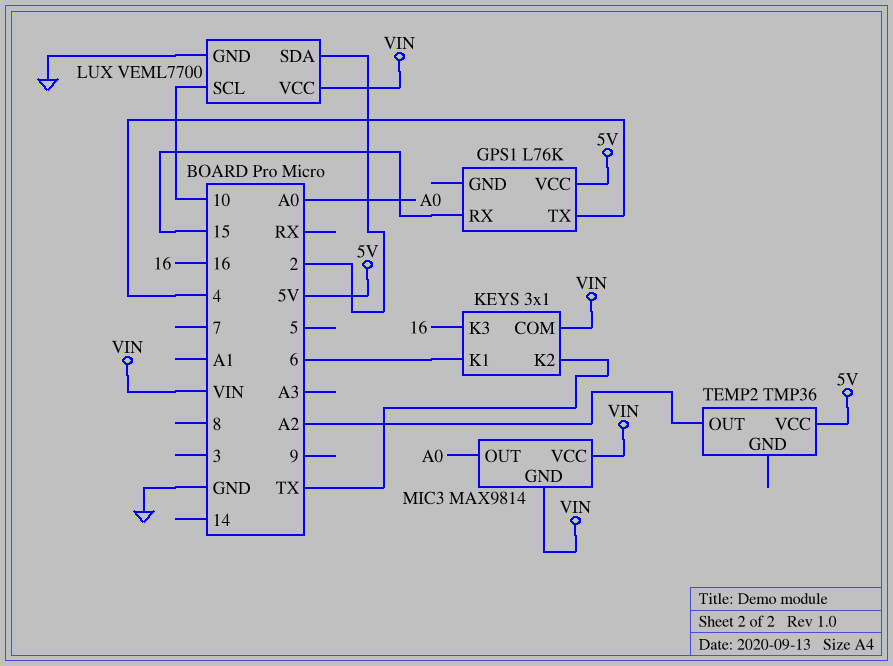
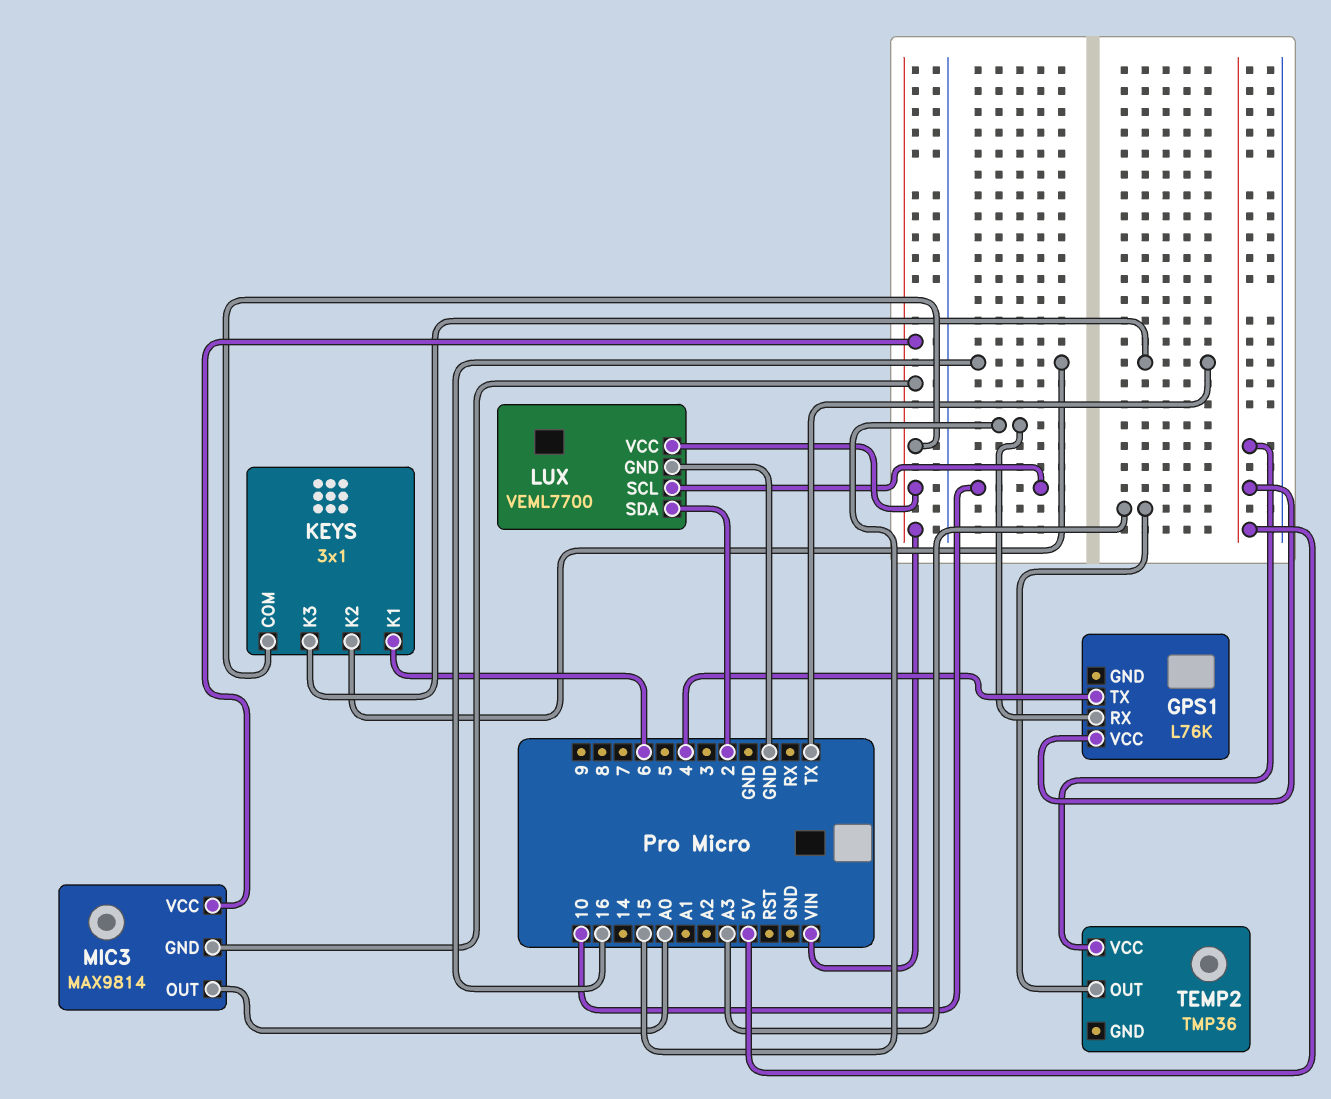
KEYS pin K2: TX -> 16
KEYS pin K3: 16 -> TX
TEMP2 pin OUT: A2 -> A3

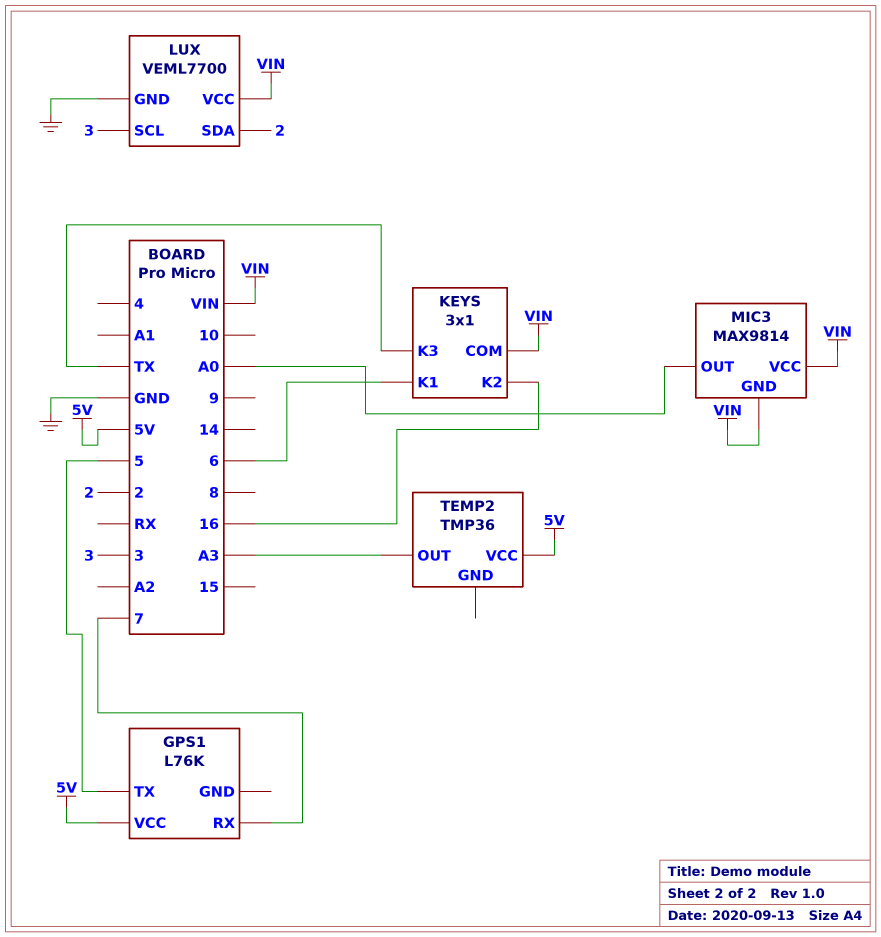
GPS1 pin RX: 15 -> 7
GPS1 pin TX: 4 -> 5
LUX pin SCL: 10 -> 3

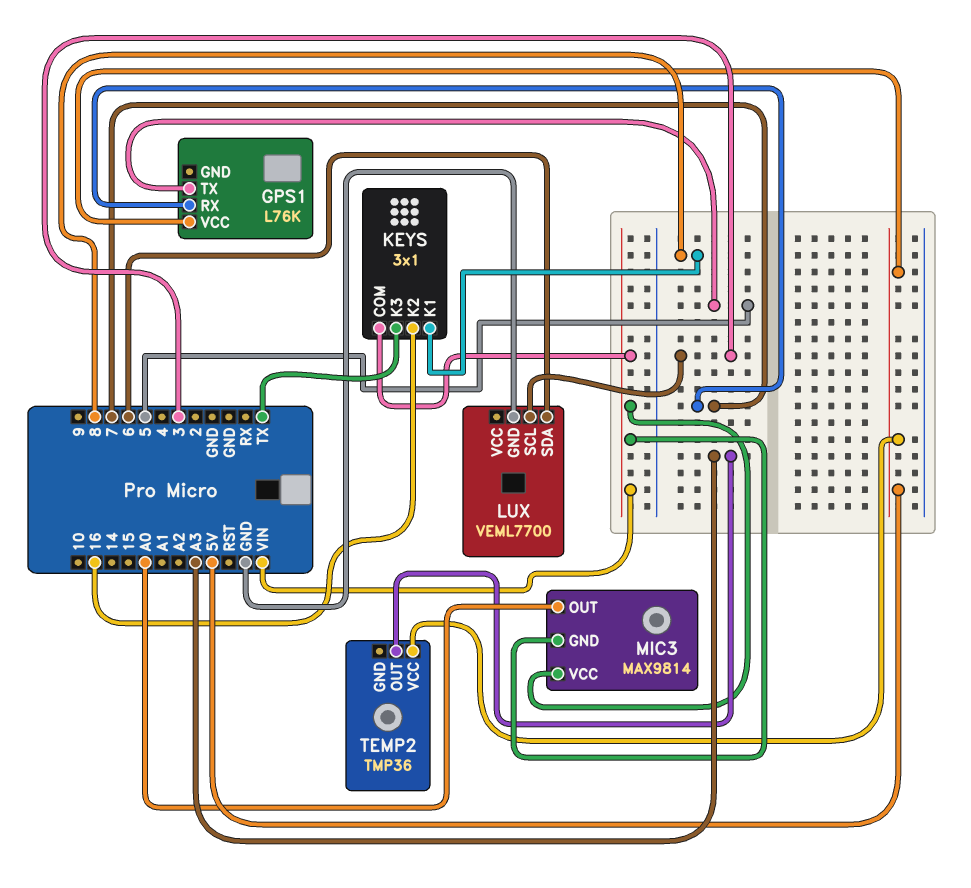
KEYS pin K1: 6 -> 8
LUX pin SDA: 2 -> 6
LUX pin VCC: VIN -> none

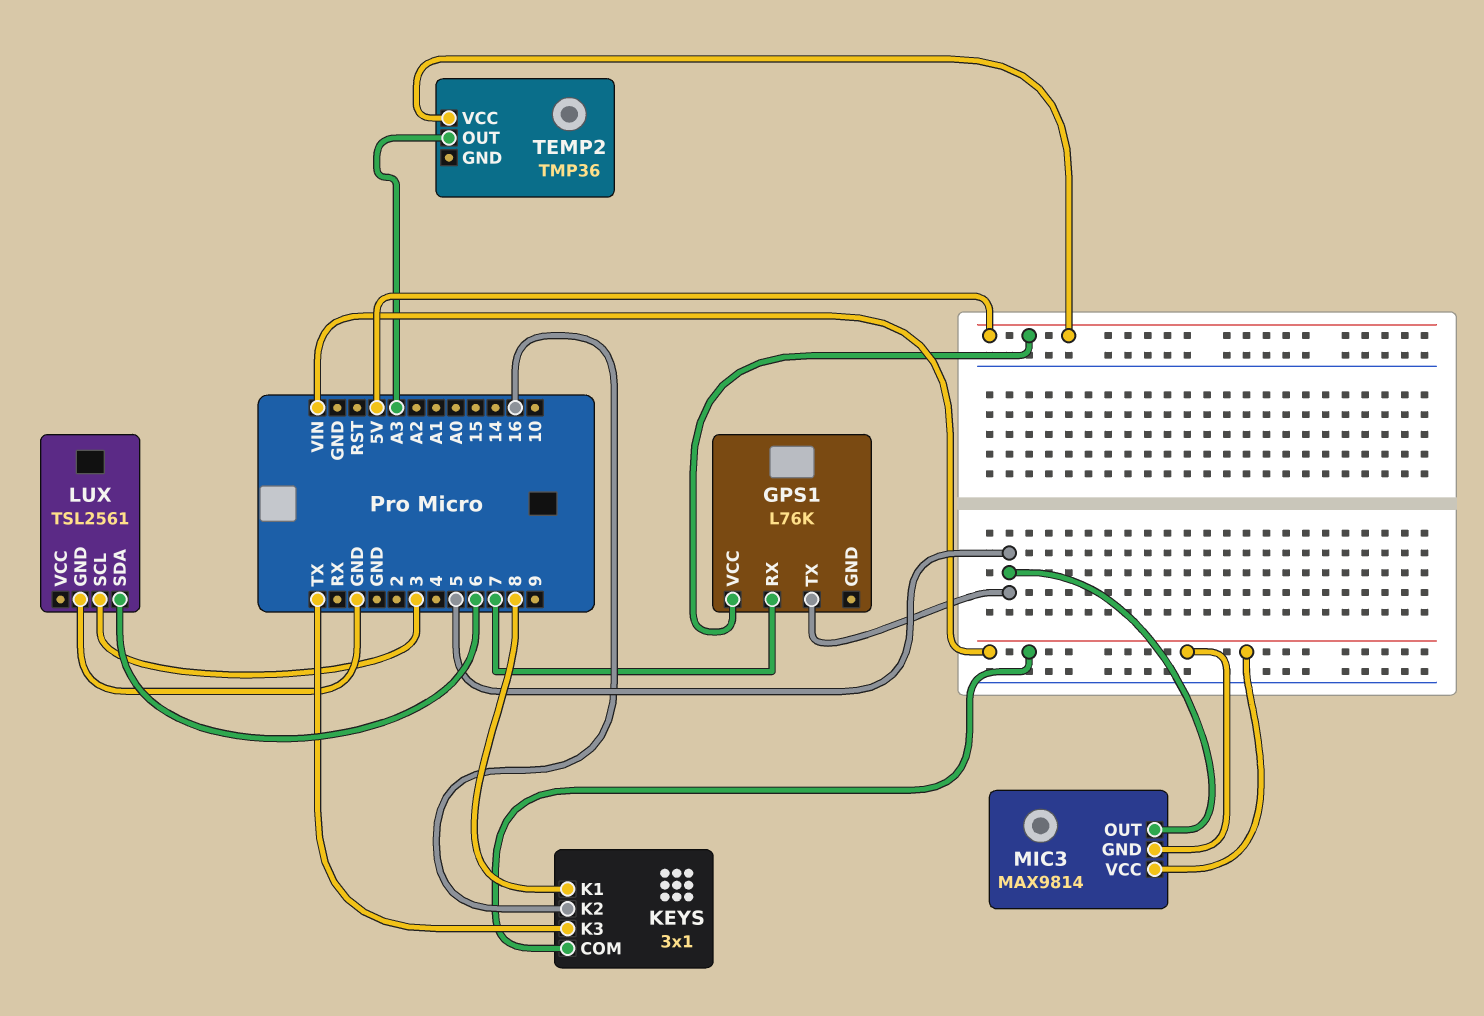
LUX: VEML7700 -> TSL2561
MIC3 pin OUT: A0 -> 5

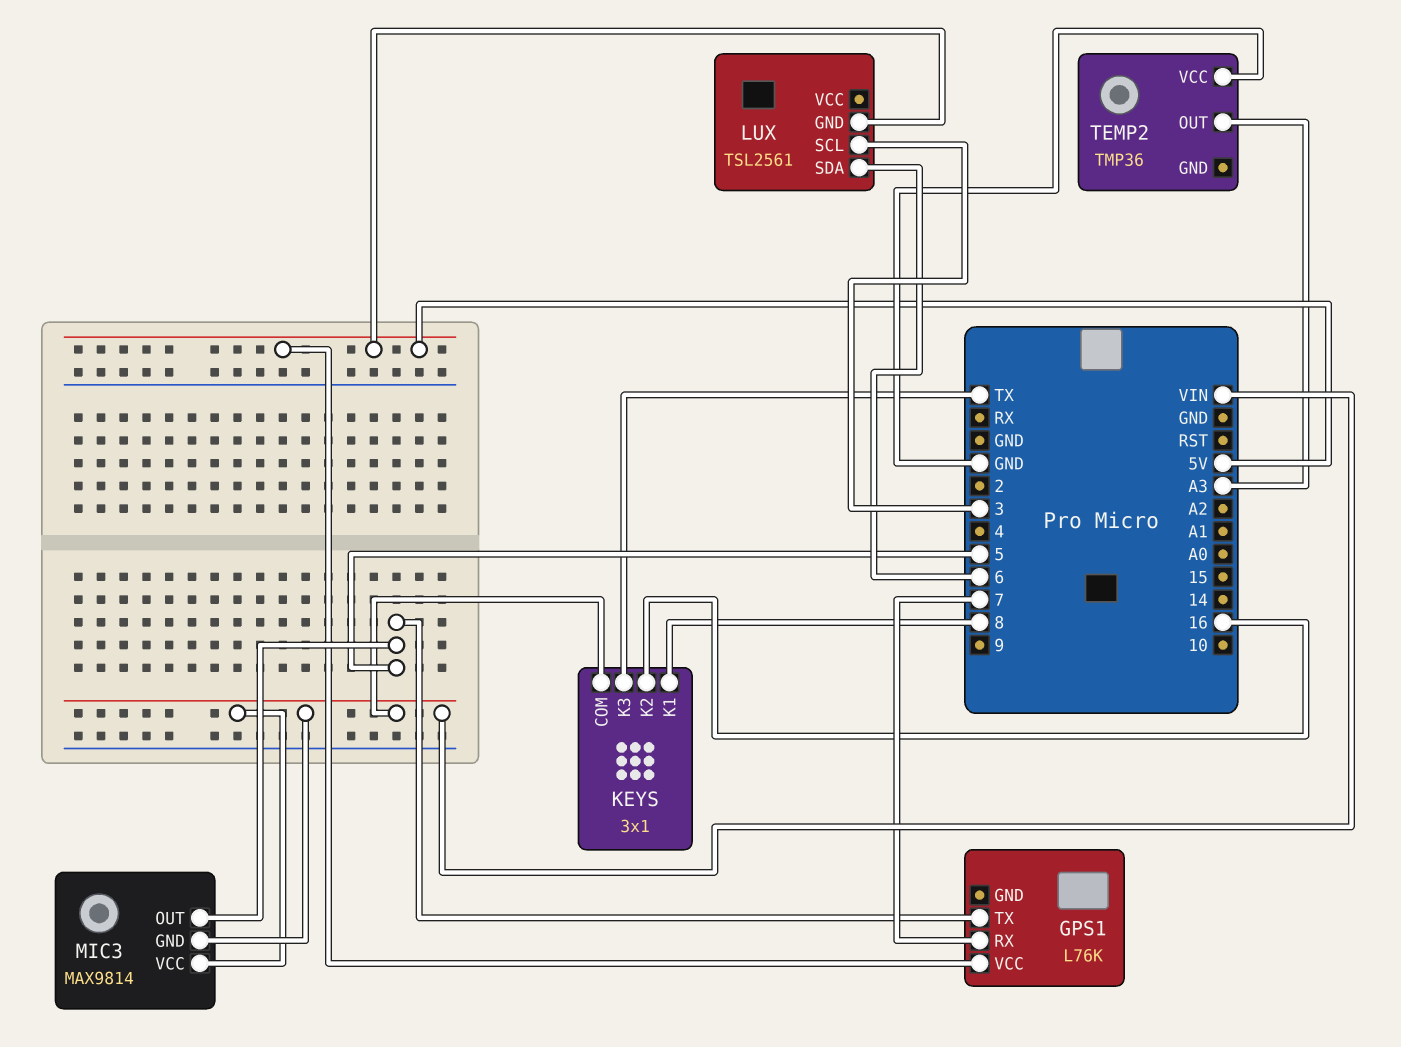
LUX pin GND: GND -> 5V
TEMP2 pin VCC: 5V -> GND

